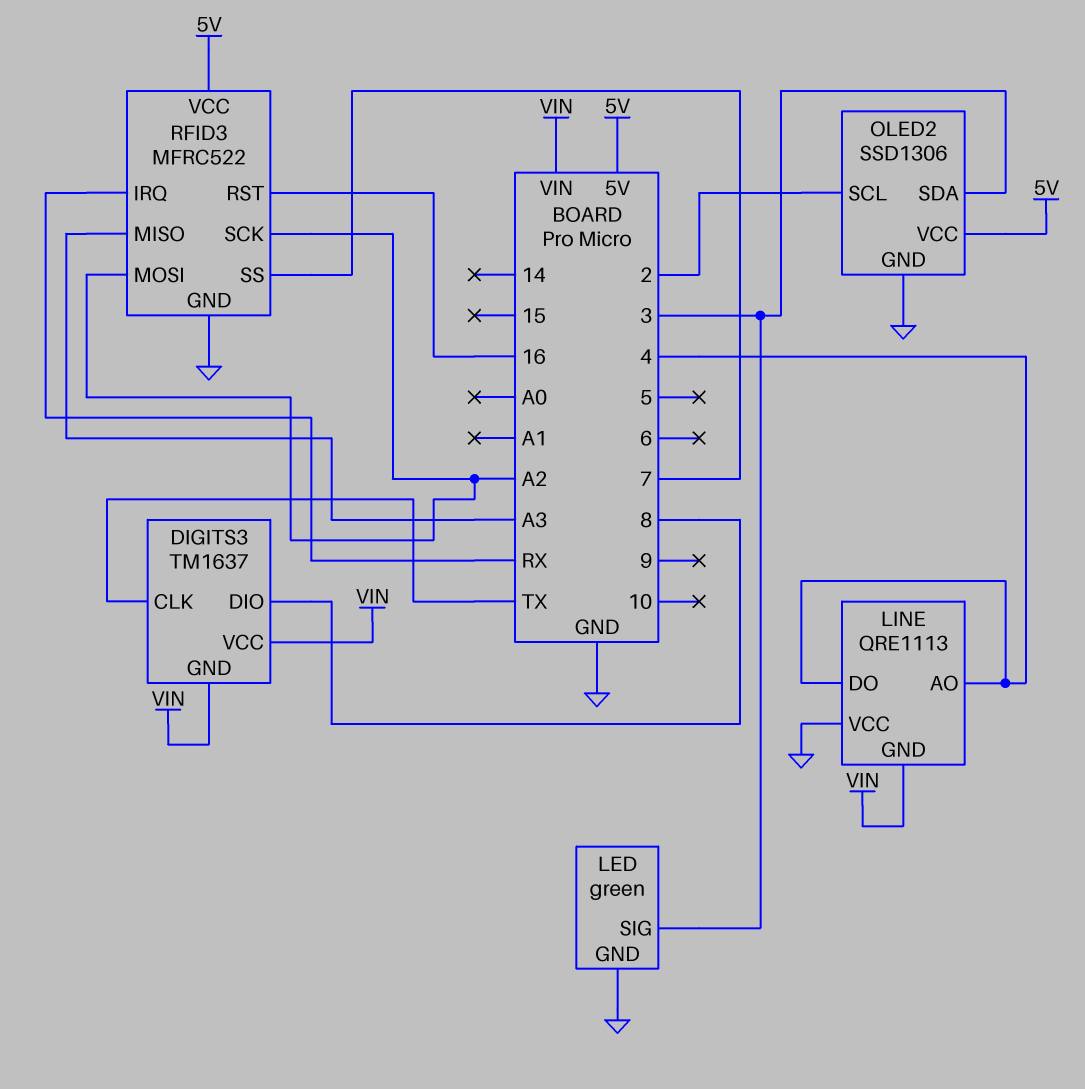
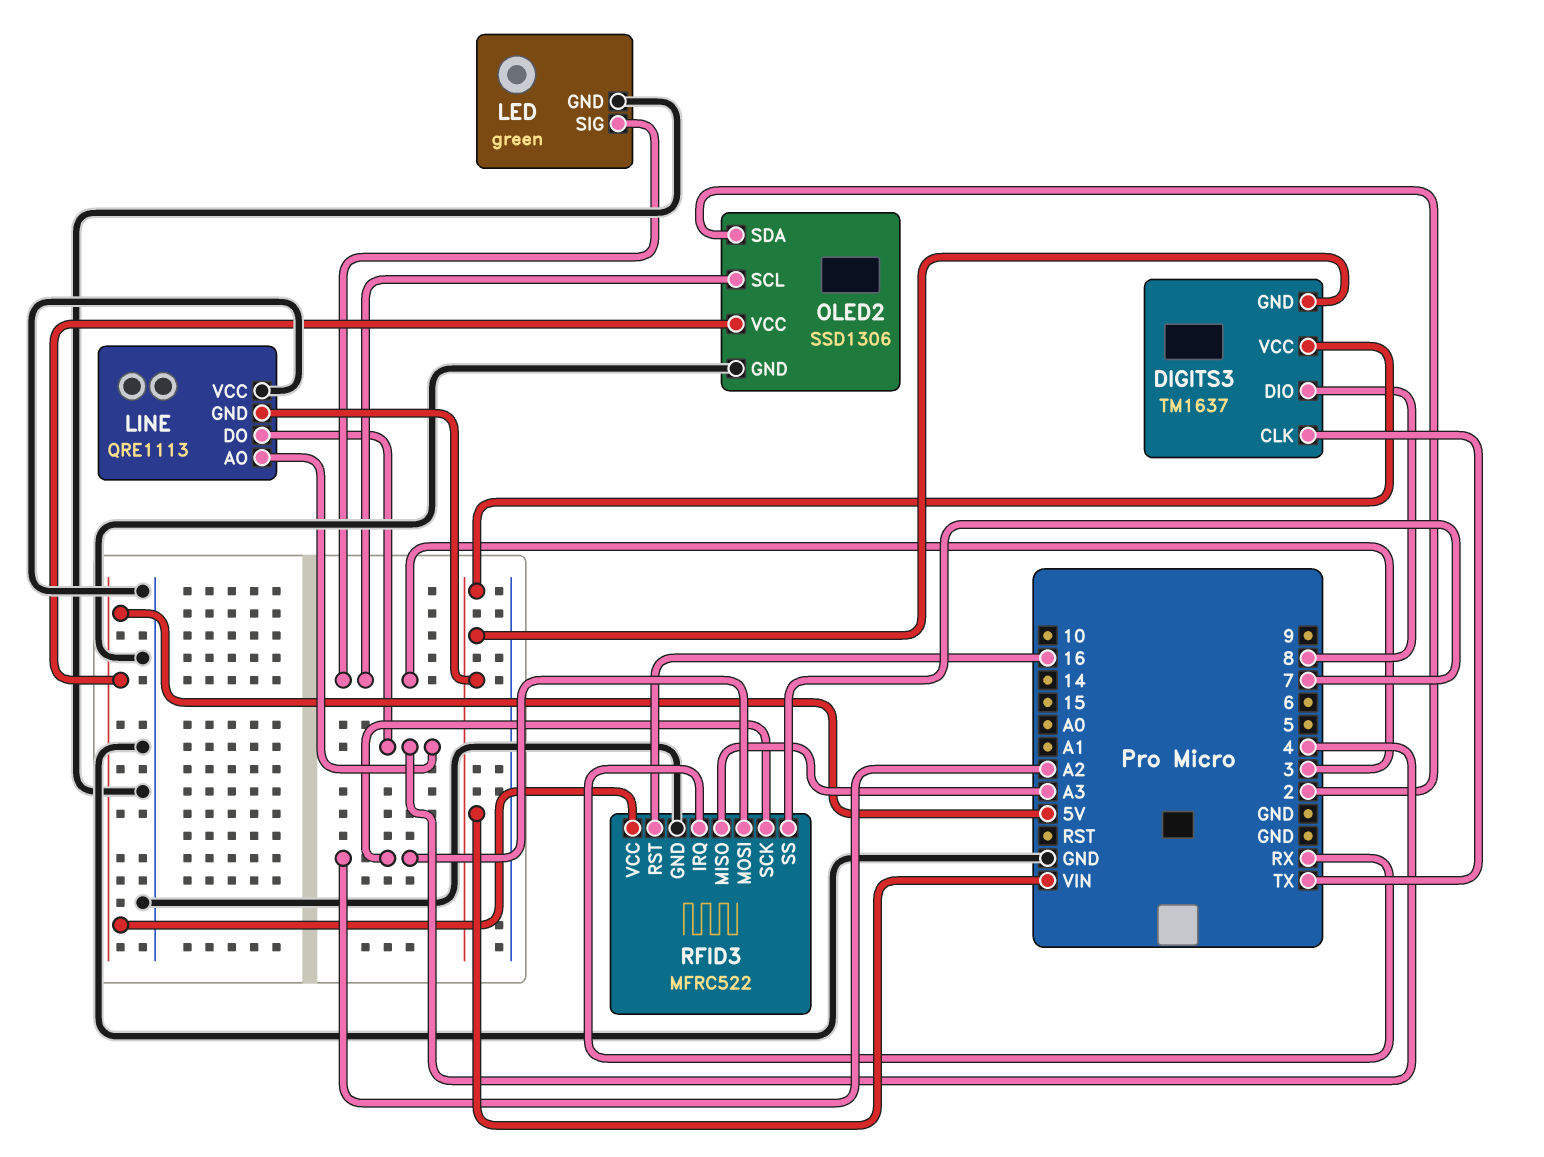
OLED2 pin SCL: 2 -> 3
OLED2 pin SDA: 3 -> 2

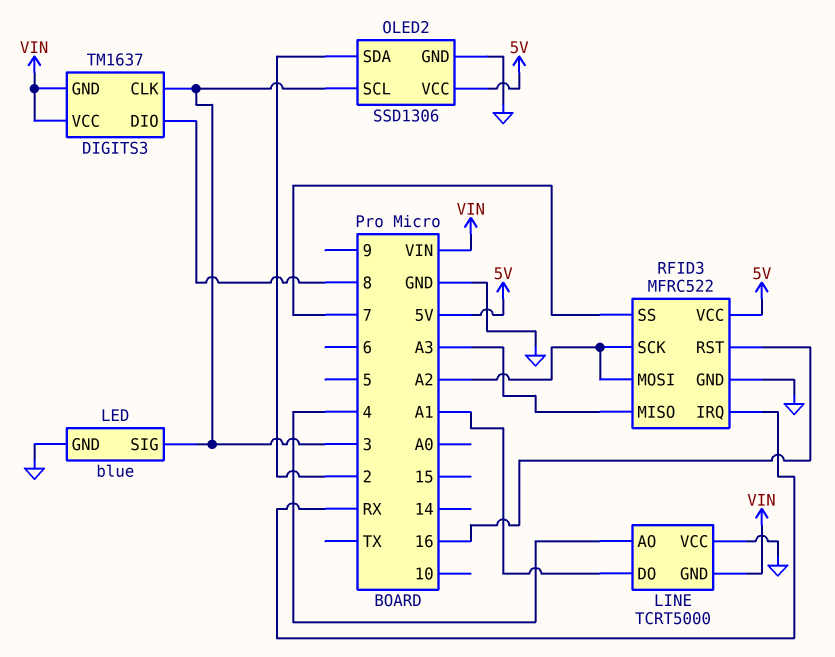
DIGITS3 pin CLK: TX -> 3
LED: green -> blue
LINE: QRE1113 -> TCRT5000
LINE pin DO: 4 -> A1

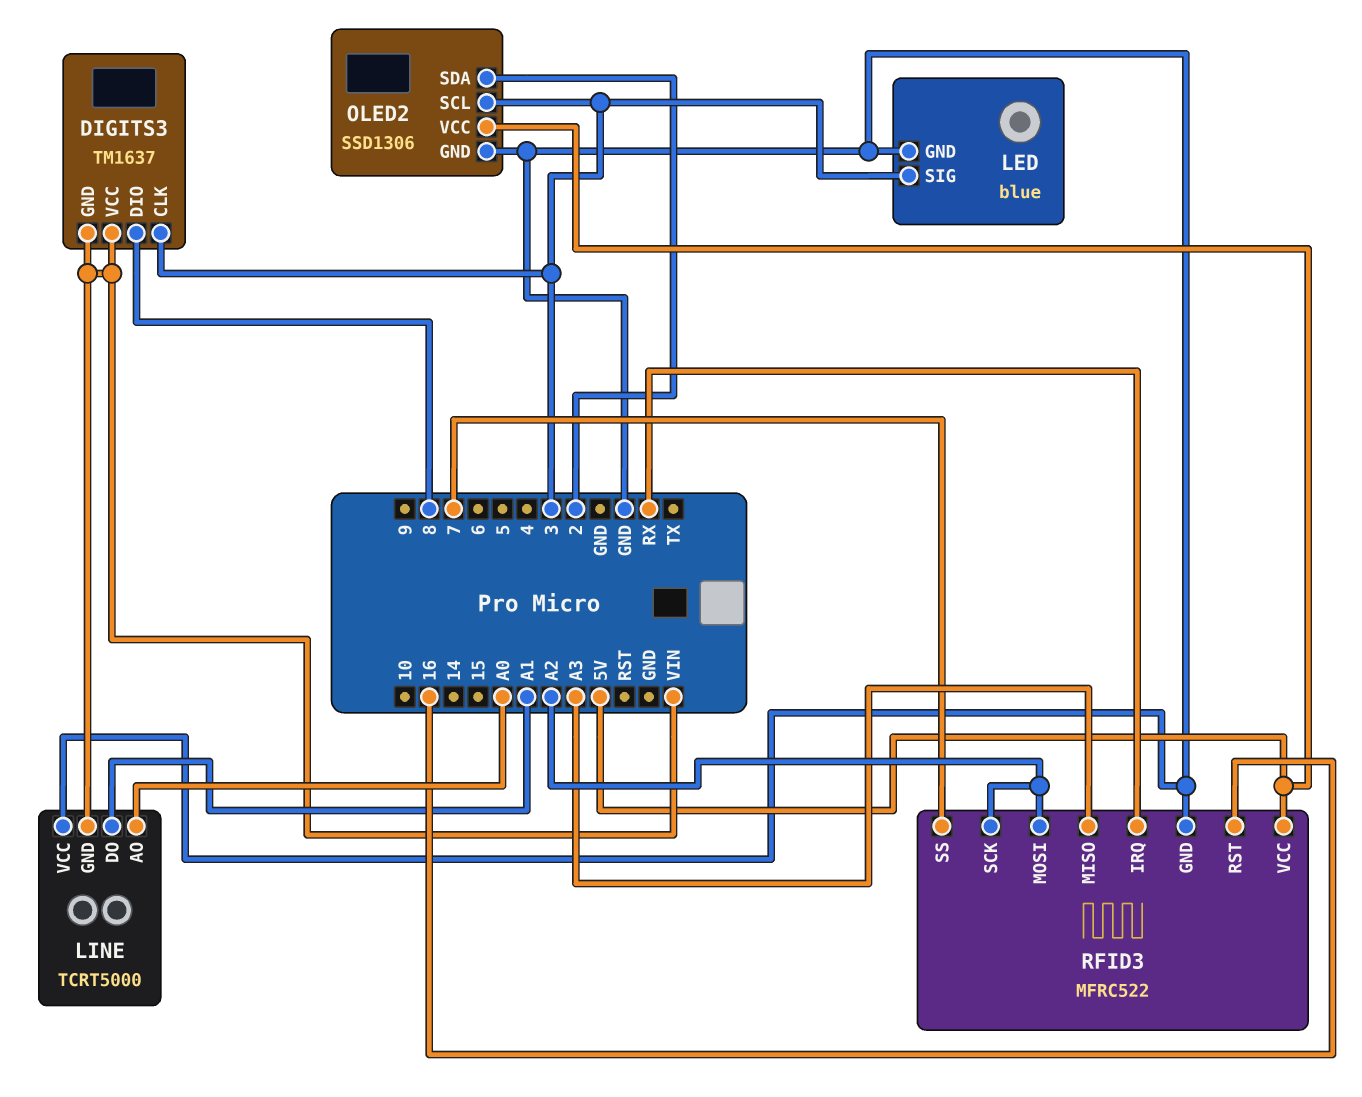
LINE pin AO: 4 -> A0

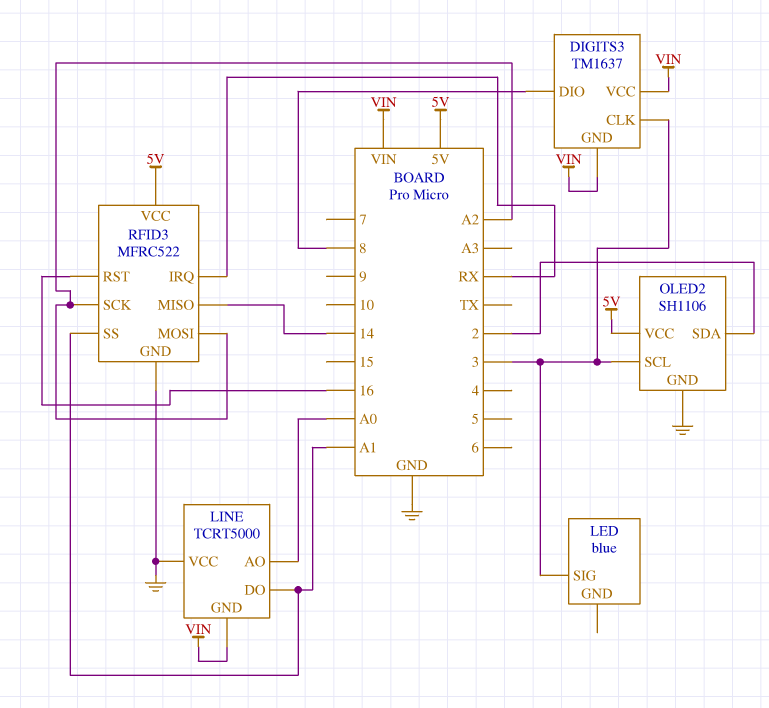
LED pin GND: GND -> none
OLED2: SSD1306 -> SH1106
RFID3 pin MISO: A3 -> 14
RFID3 pin SS: 7 -> A1

